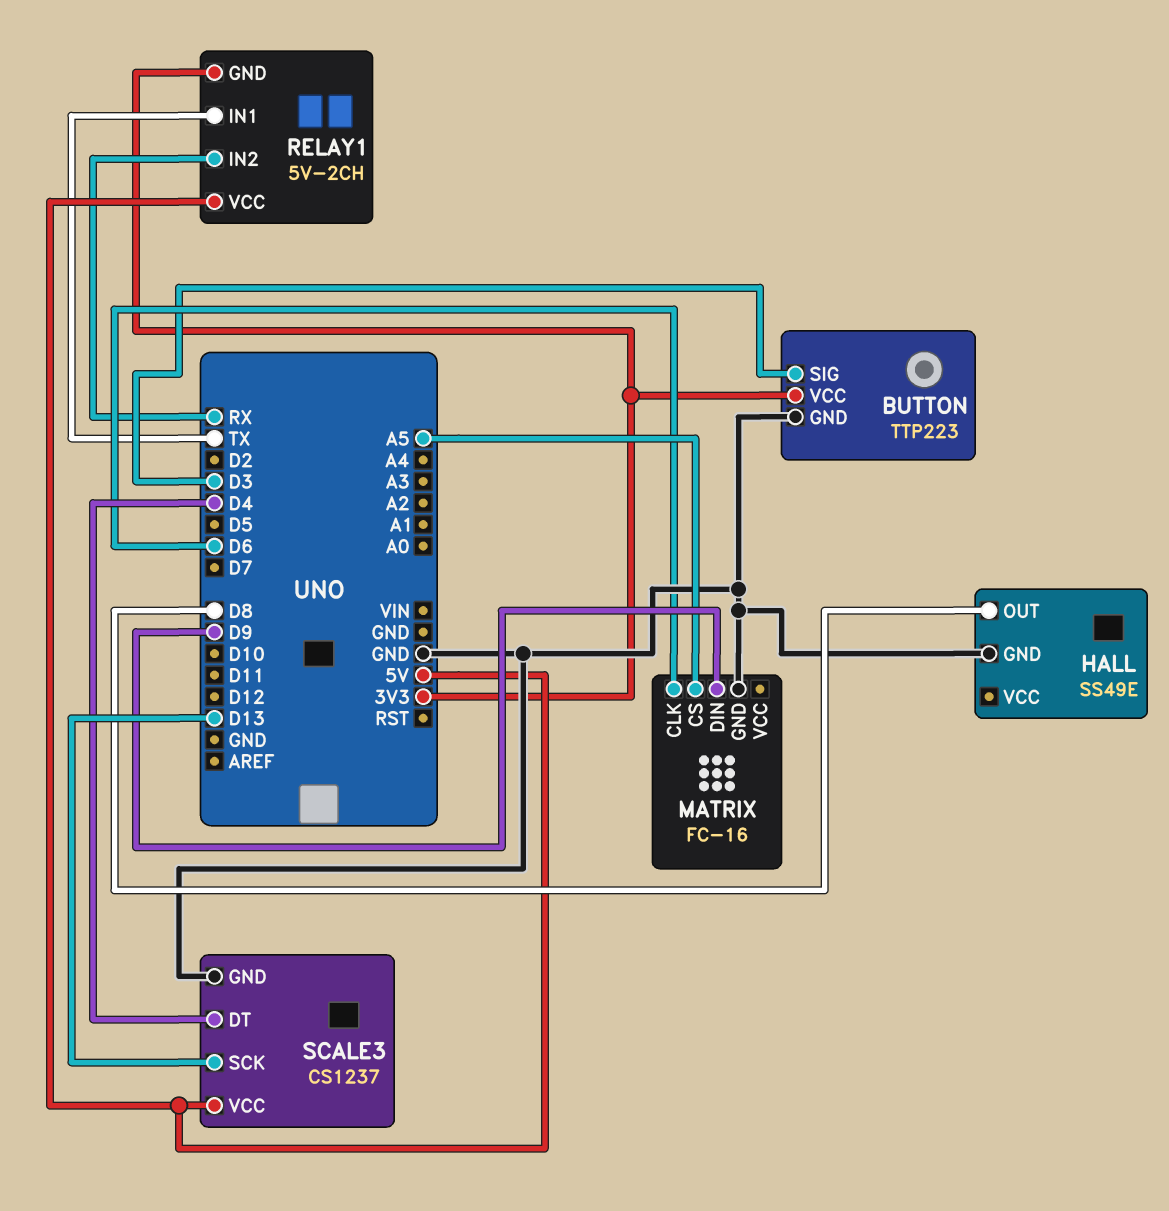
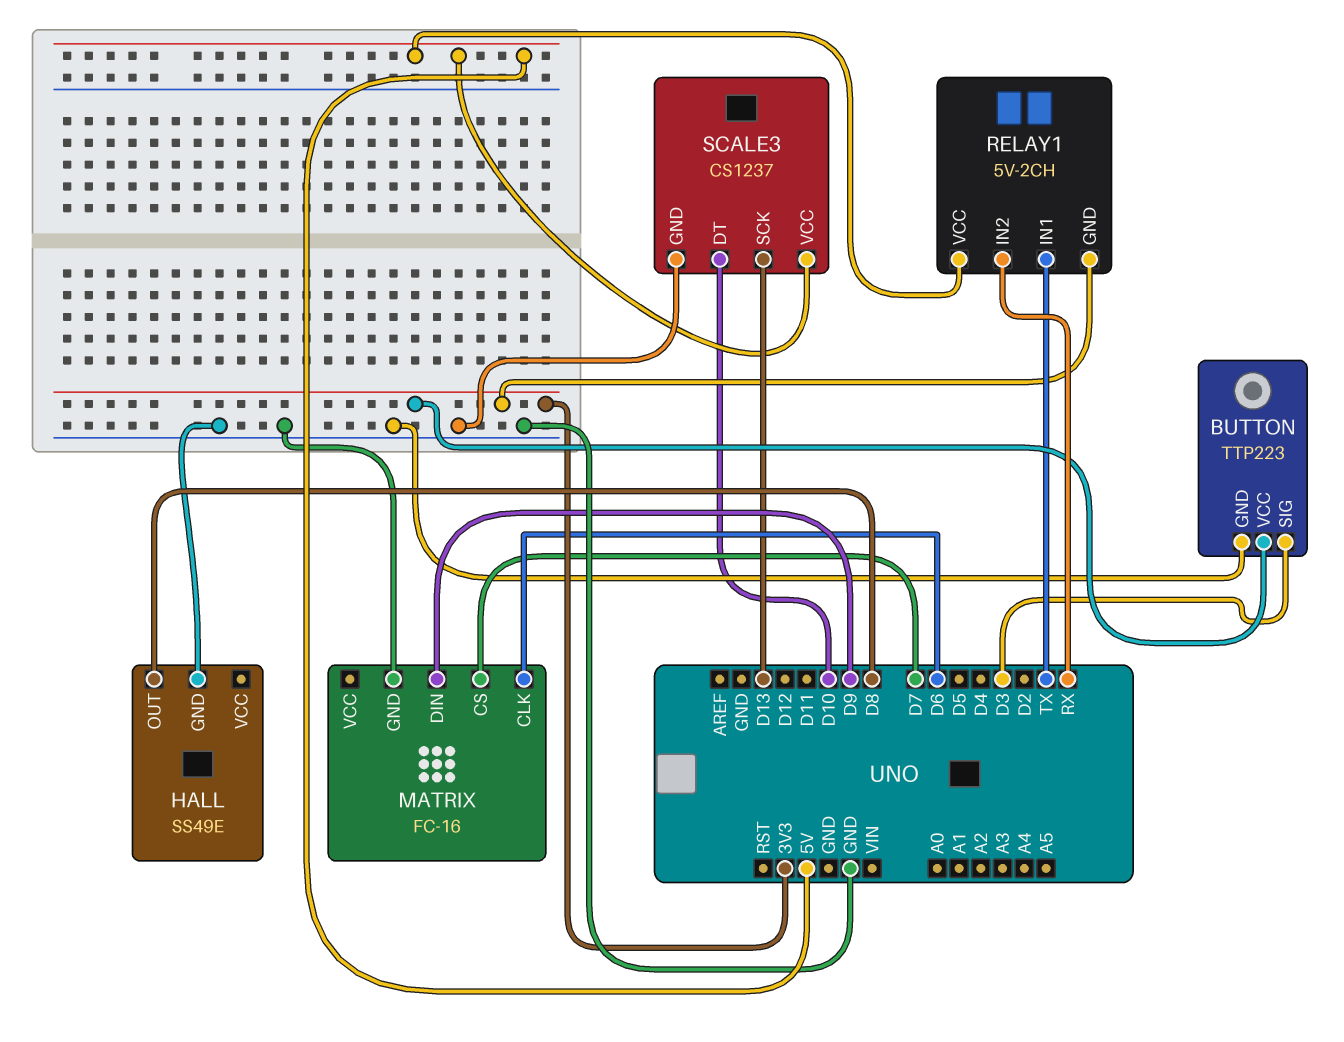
MATRIX pin CS: A5 -> D7
SCALE3 pin DT: D4 -> D10

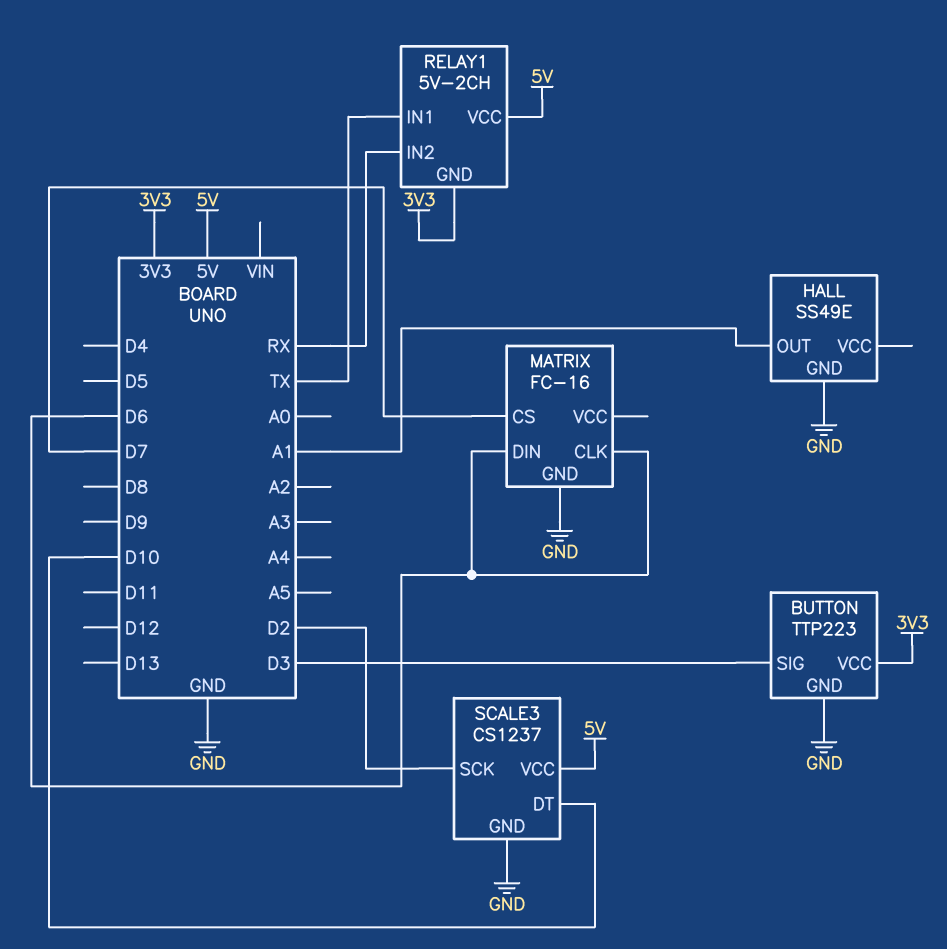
HALL pin OUT: D8 -> A1
MATRIX pin DIN: D9 -> D6
SCALE3 pin SCK: D13 -> D2

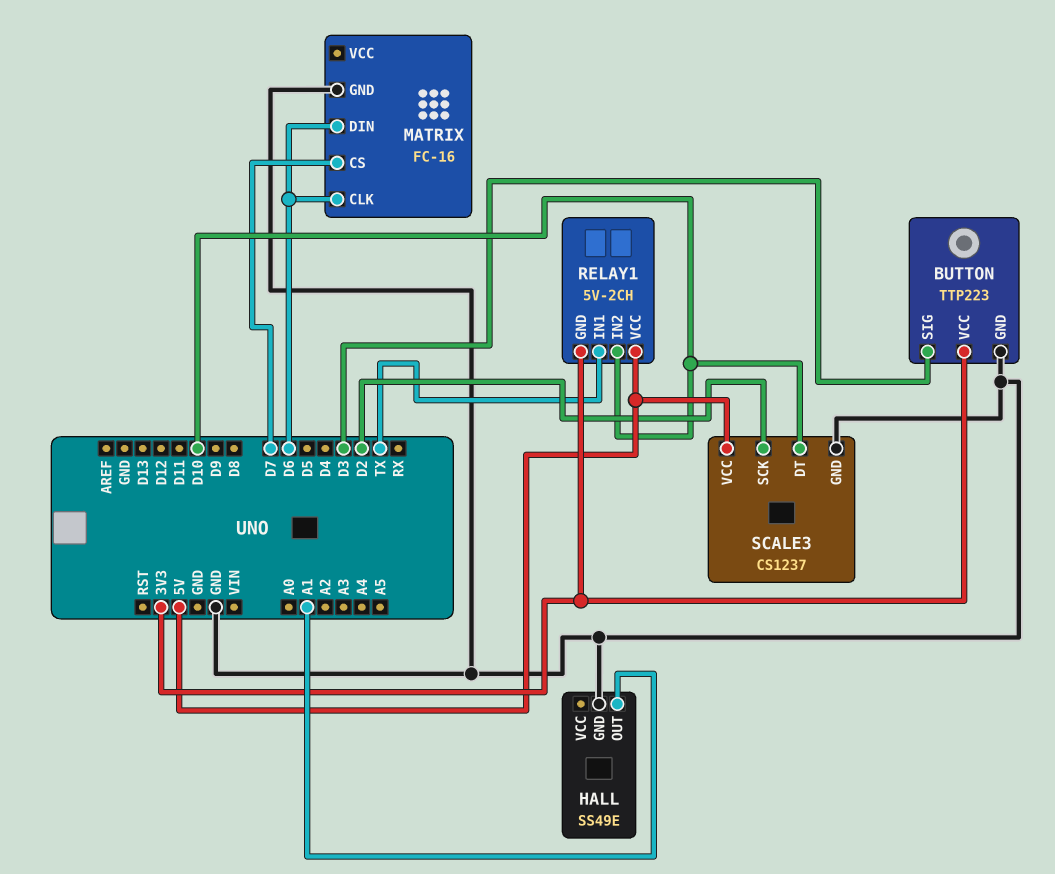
RELAY1 pin IN2: RX -> D10

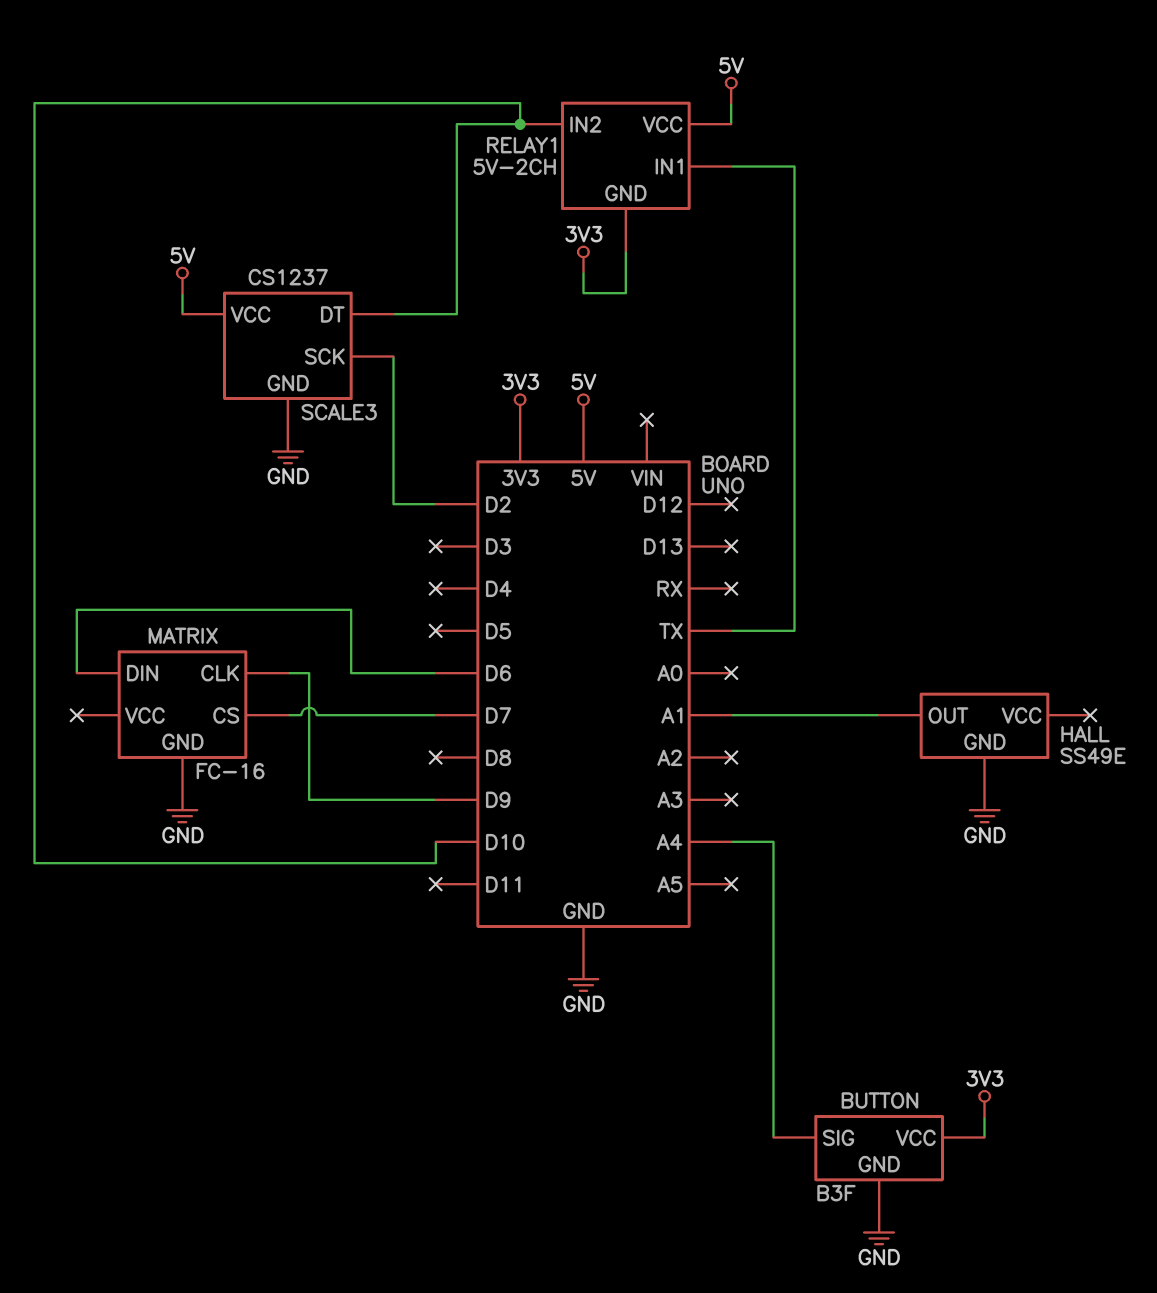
BUTTON: TTP223 -> B3F
BUTTON pin SIG: D3 -> A4
MATRIX pin CLK: D6 -> D9

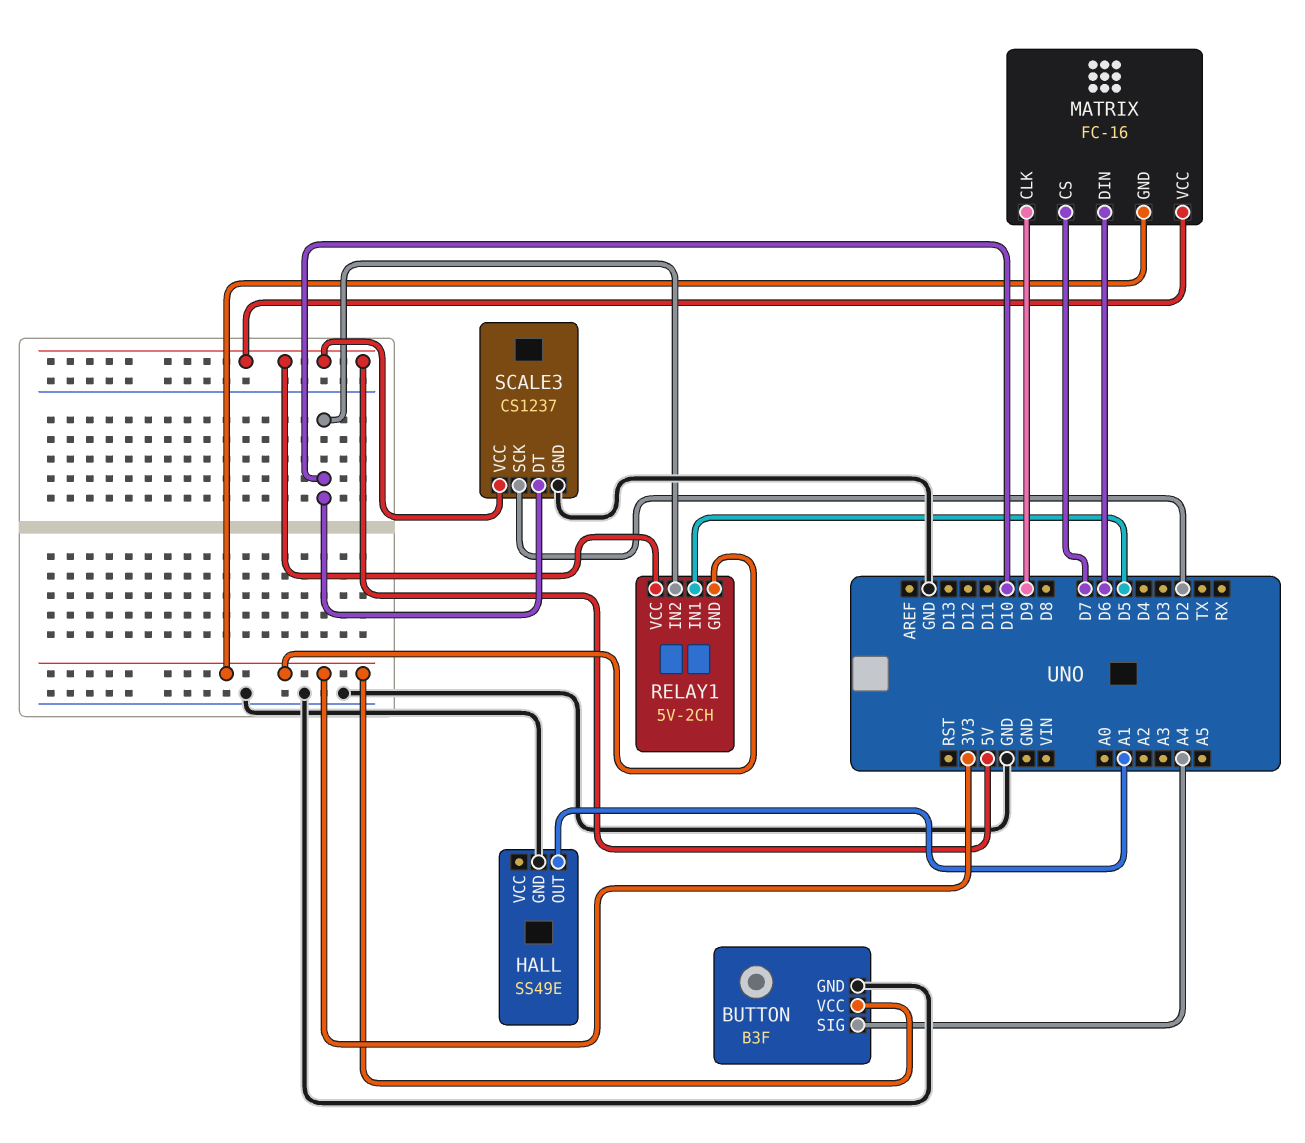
MATRIX pin GND: GND -> 3V3
MATRIX pin VCC: none -> 5V
RELAY1 pin IN1: TX -> D5

